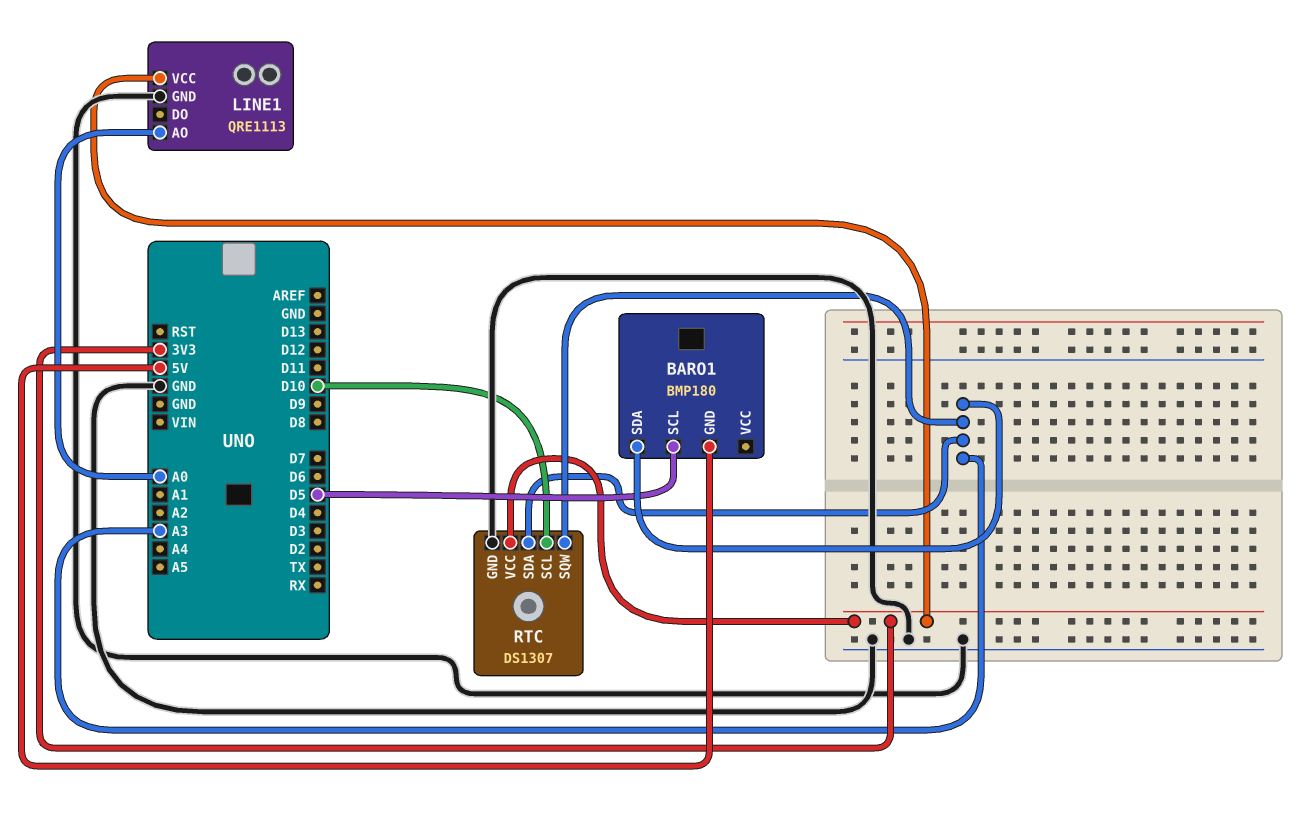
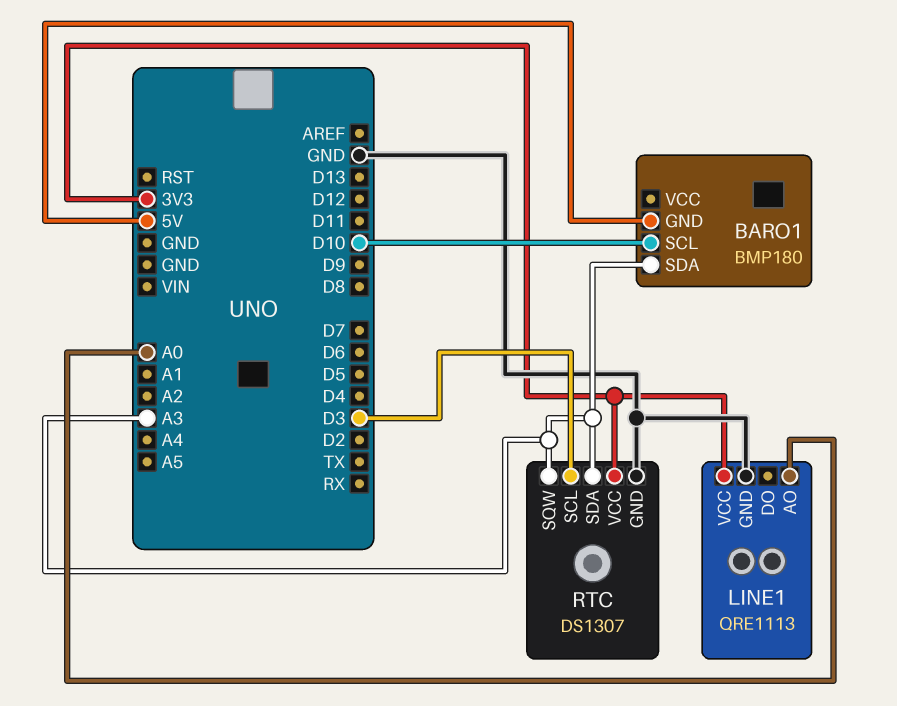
BARO1 pin SCL: D5 -> D10
RTC pin SCL: D10 -> D3

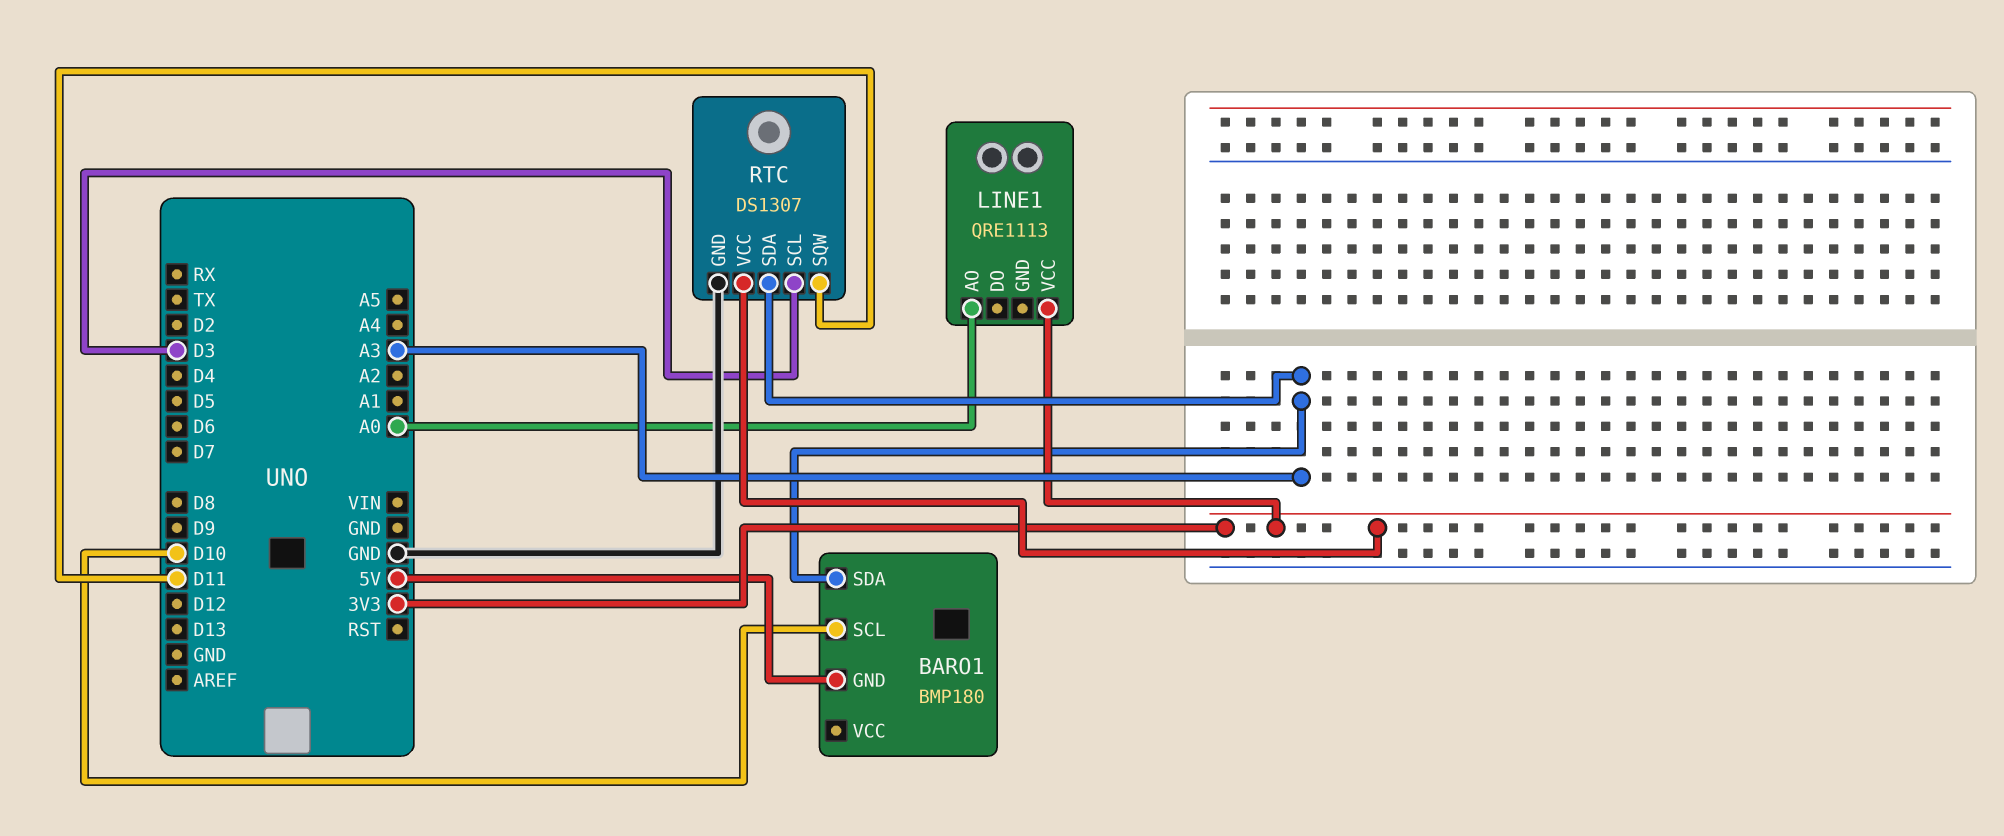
LINE1 pin GND: GND -> none
RTC pin SQW: A3 -> D11

